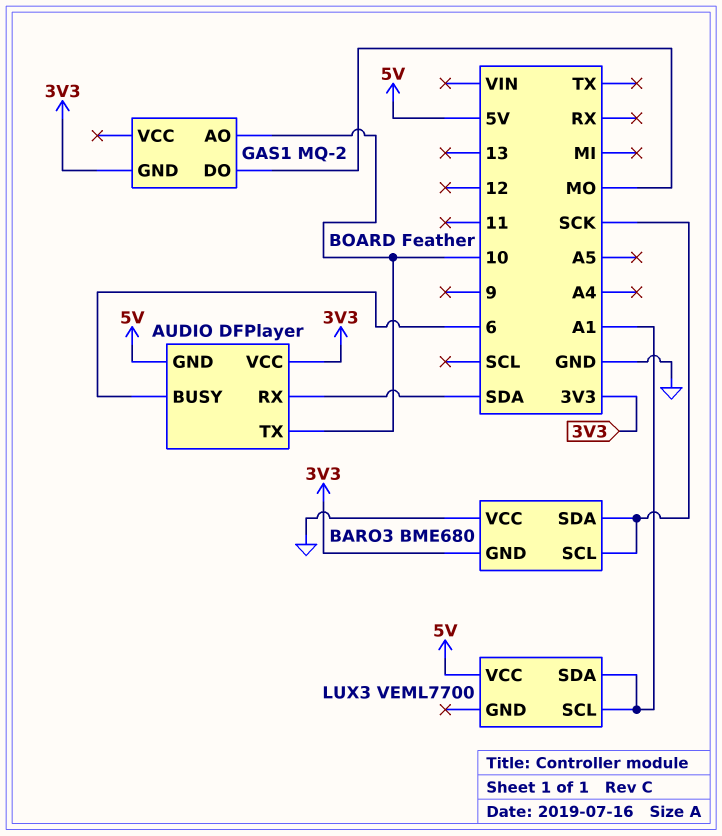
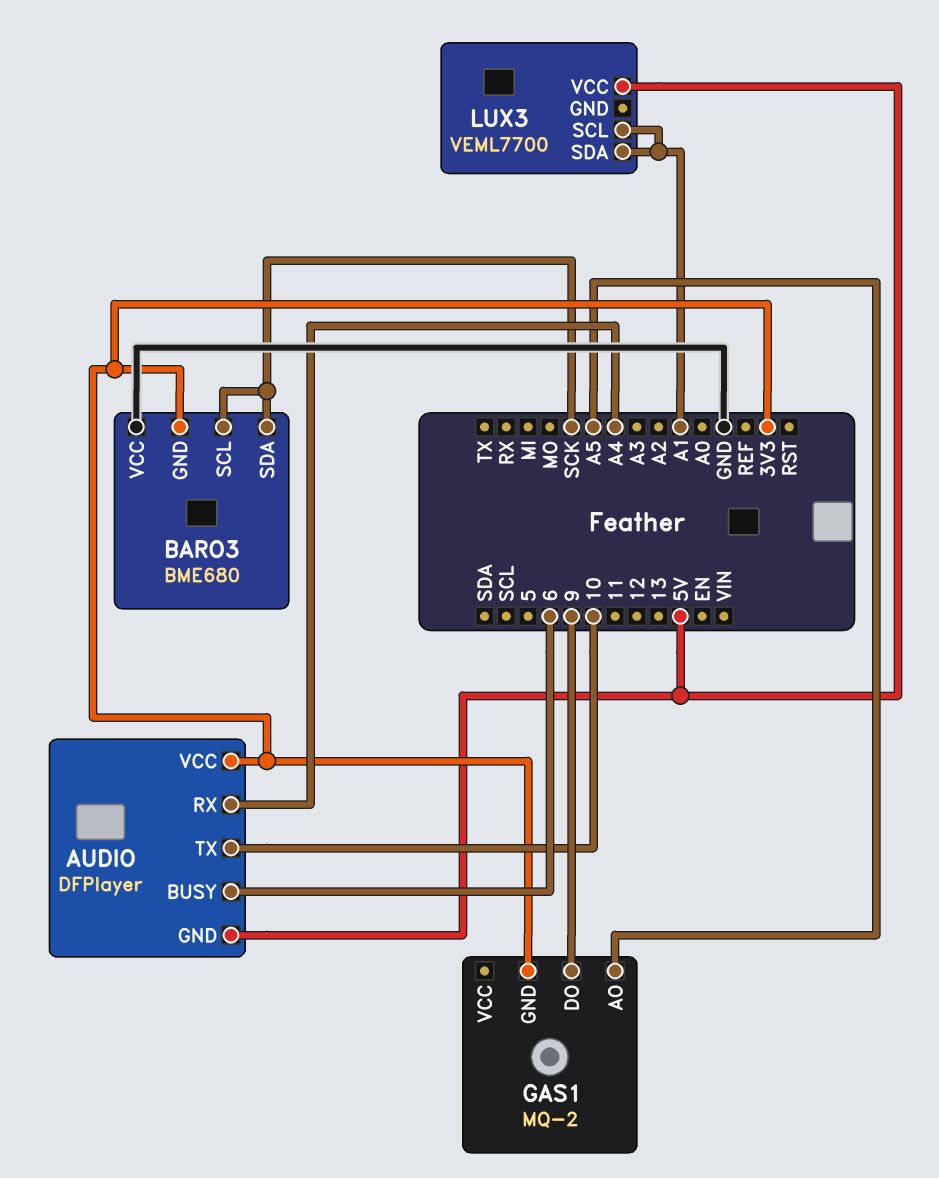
AUDIO pin RX: SDA -> A4
GAS1 pin AO: 10 -> A5
GAS1 pin DO: MO -> 9

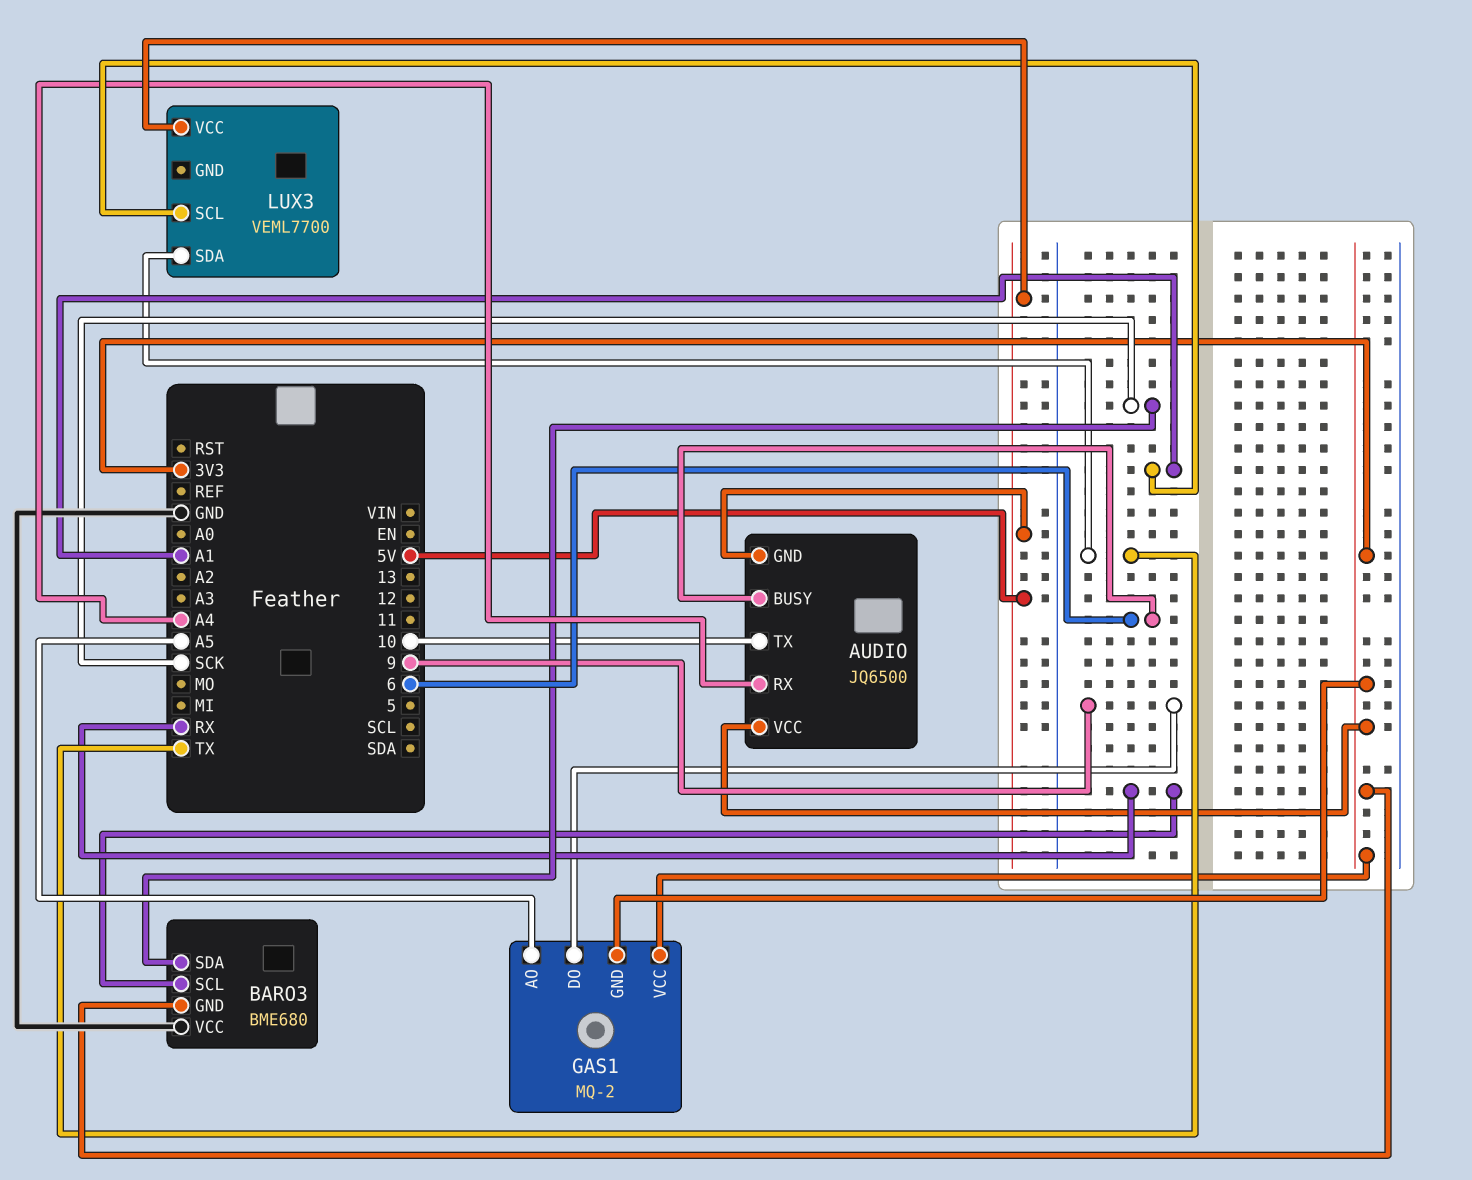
AUDIO: DFPlayer -> JQ6500
BARO3 pin SCL: SCK -> RX
GAS1 pin VCC: none -> 3V3
LUX3 pin SDA: A1 -> TX

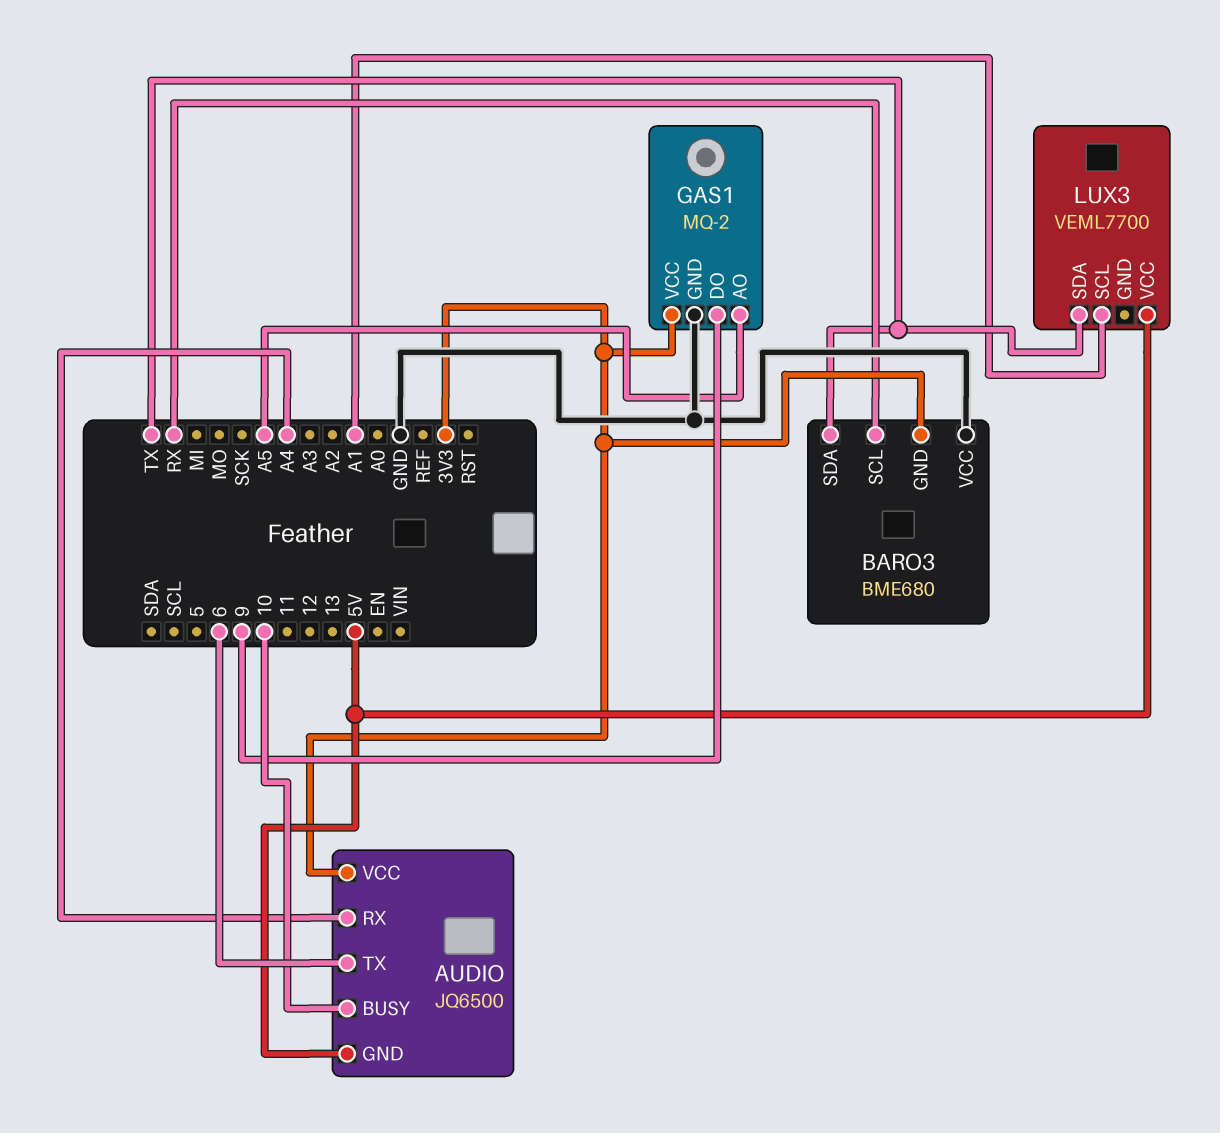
AUDIO pin BUSY: 6 -> 10
AUDIO pin TX: 10 -> 6
BARO3 pin SDA: SCK -> TX
GAS1 pin GND: 3V3 -> GND

